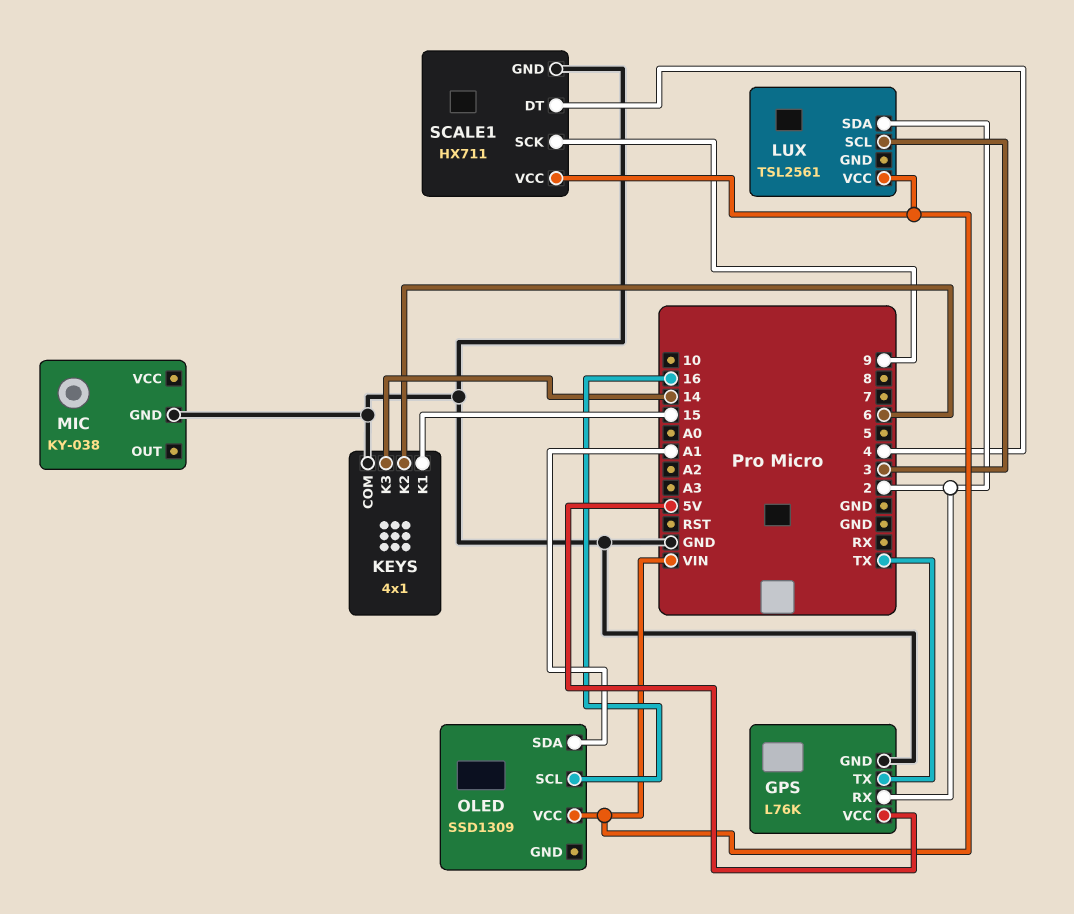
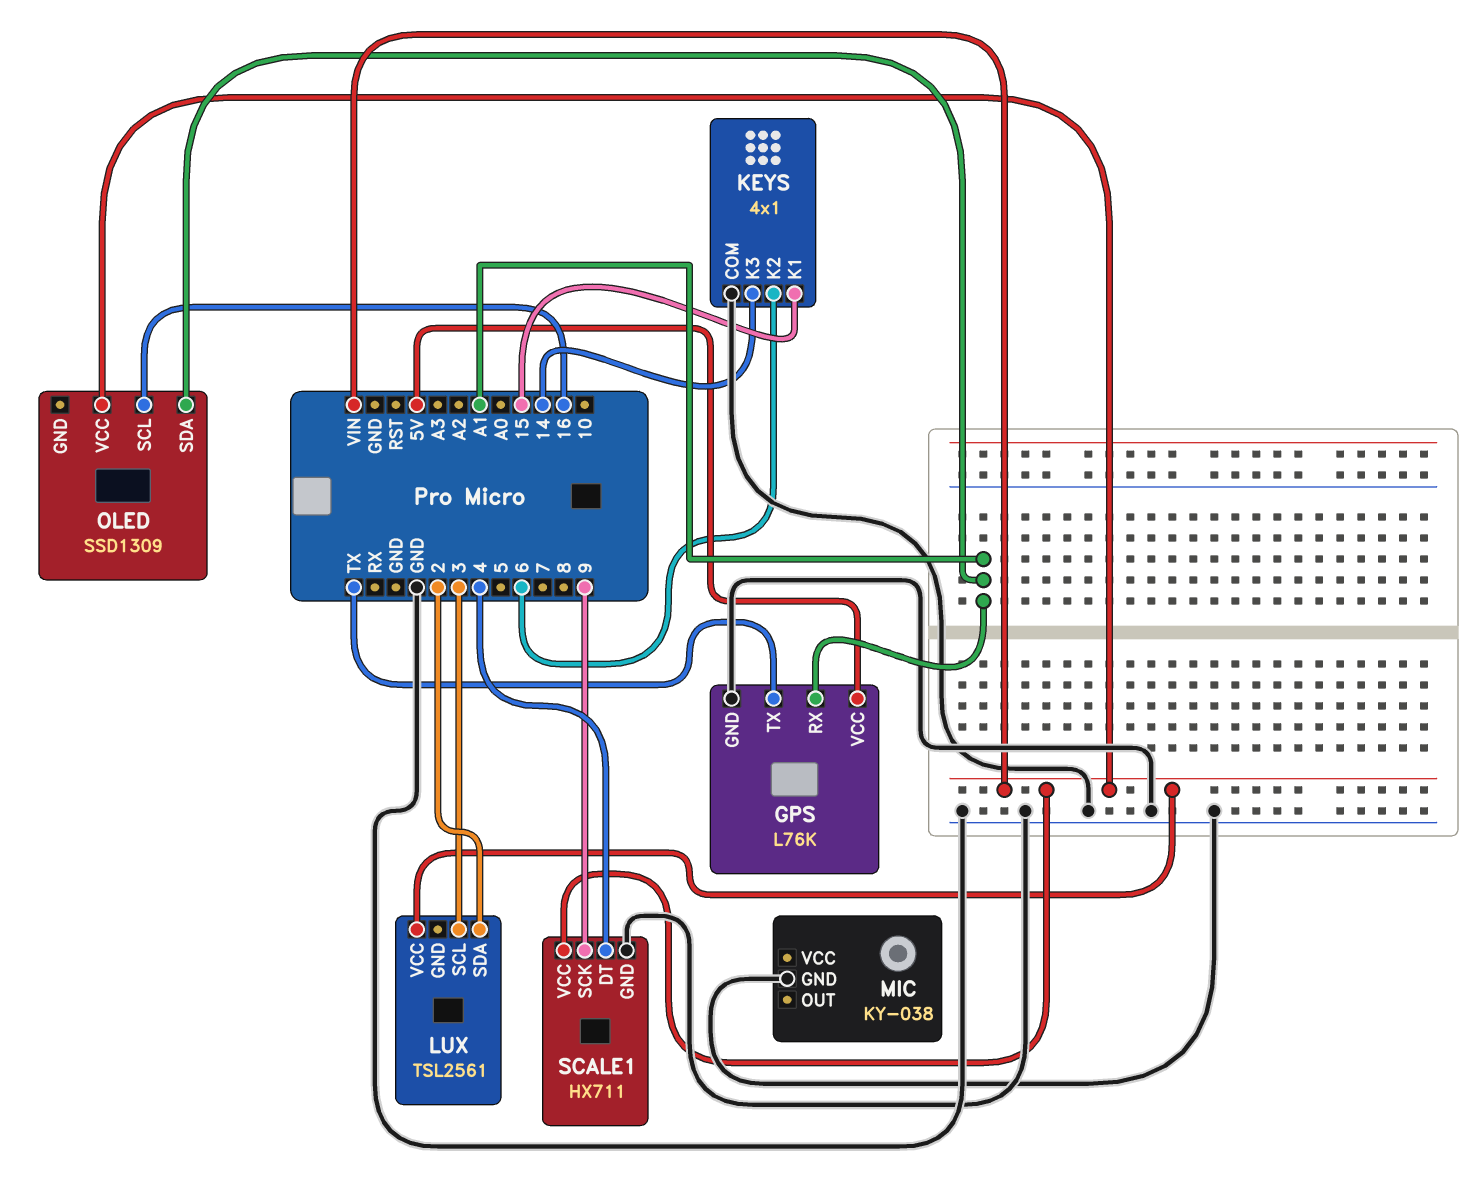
GPS pin RX: 2 -> A1

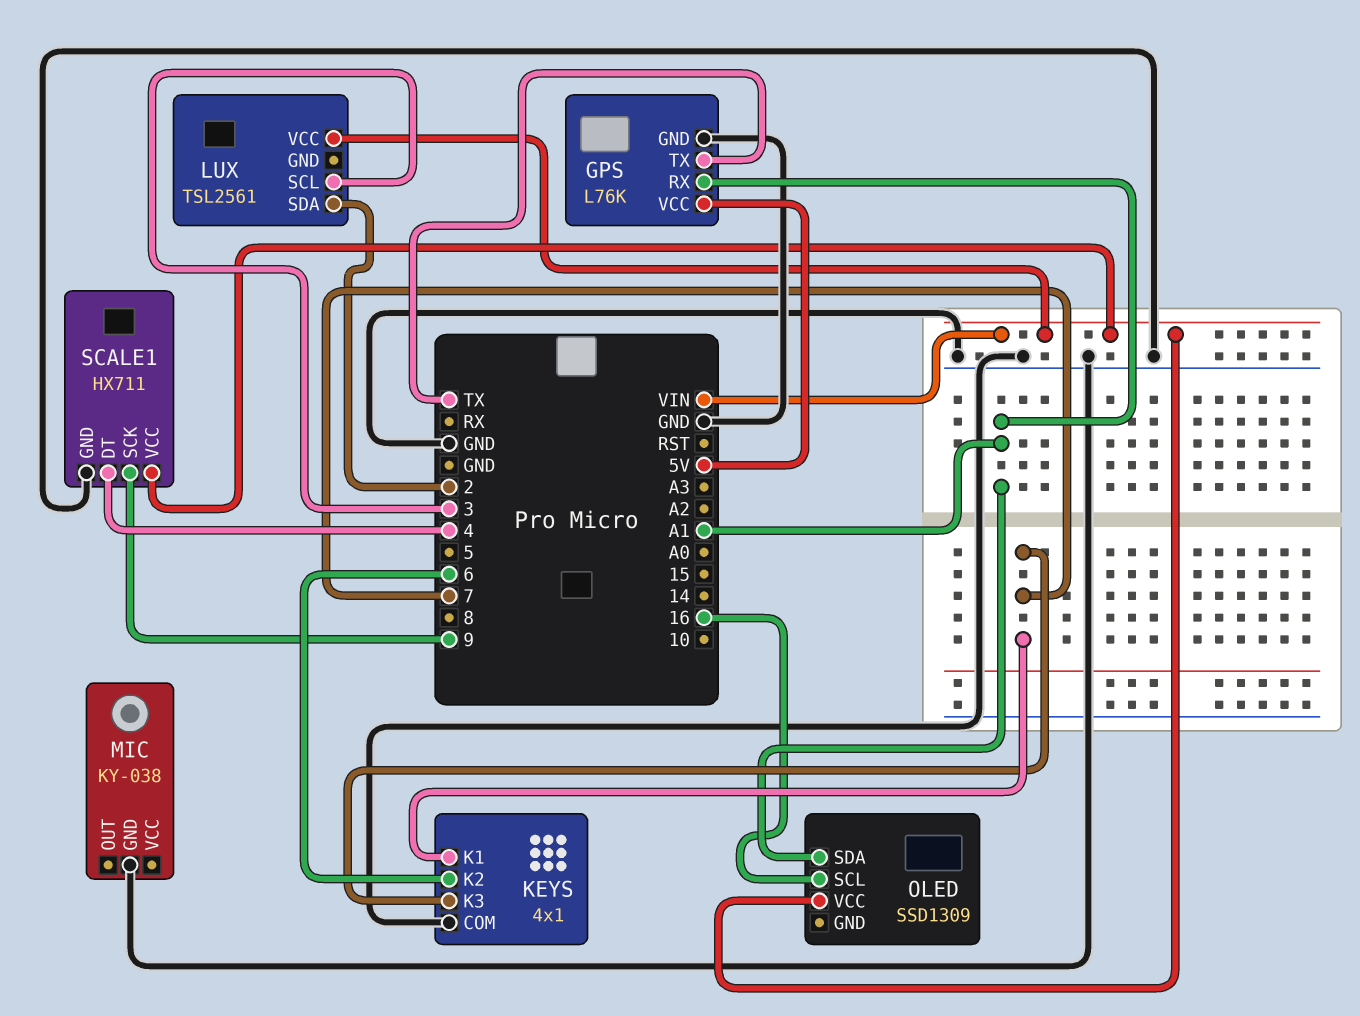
KEYS pin K1: 15 -> 7
KEYS pin K3: 14 -> 7

